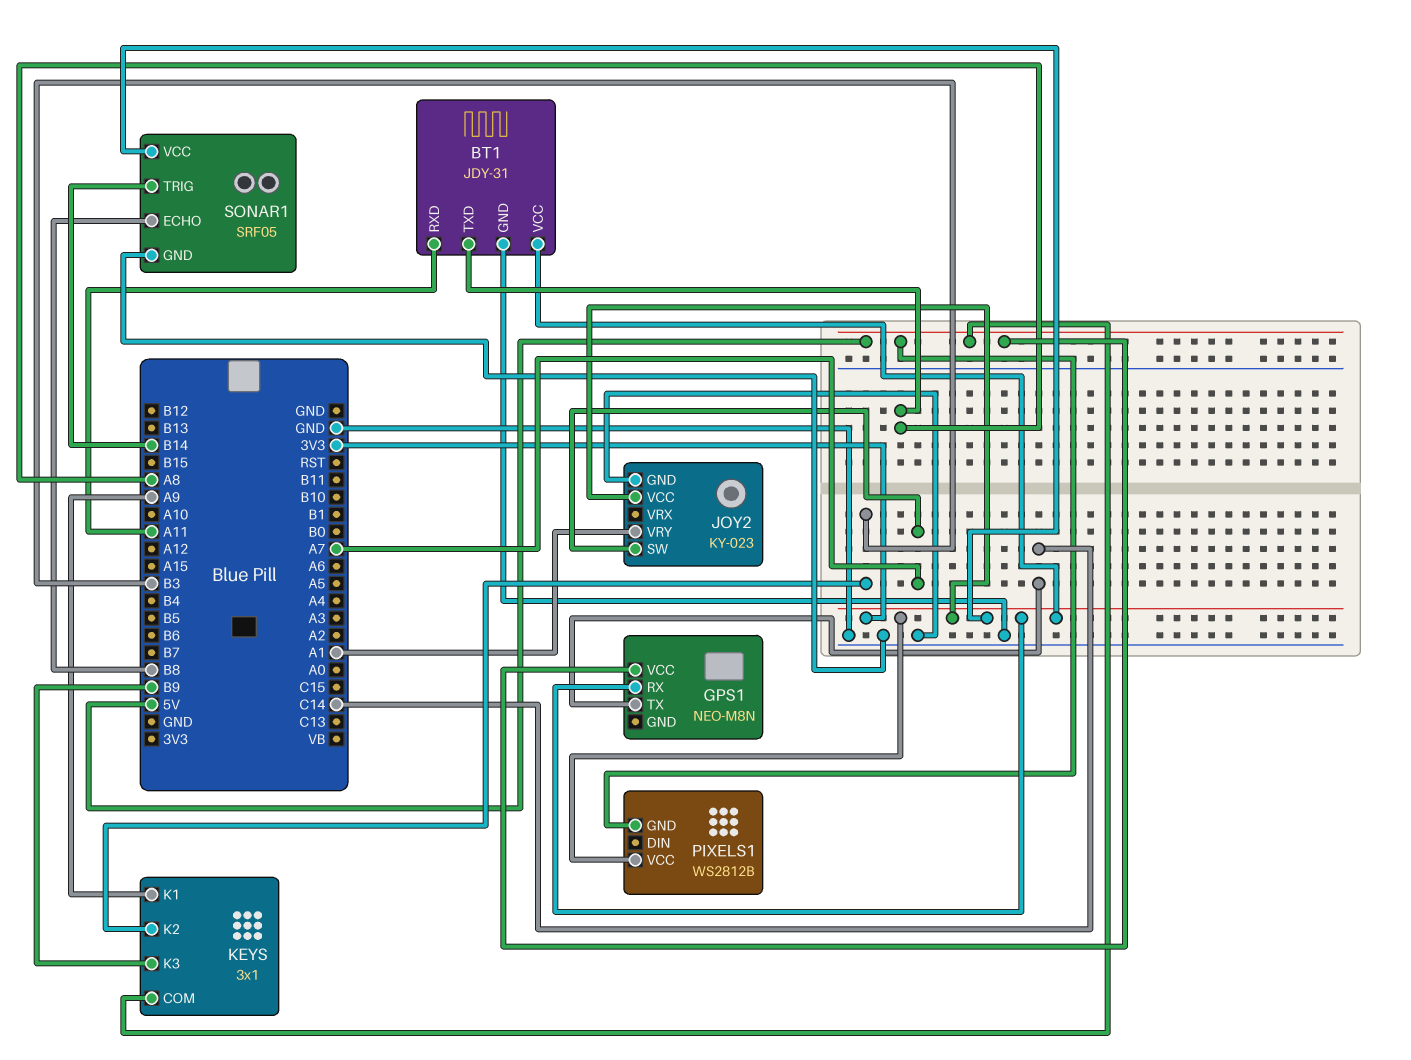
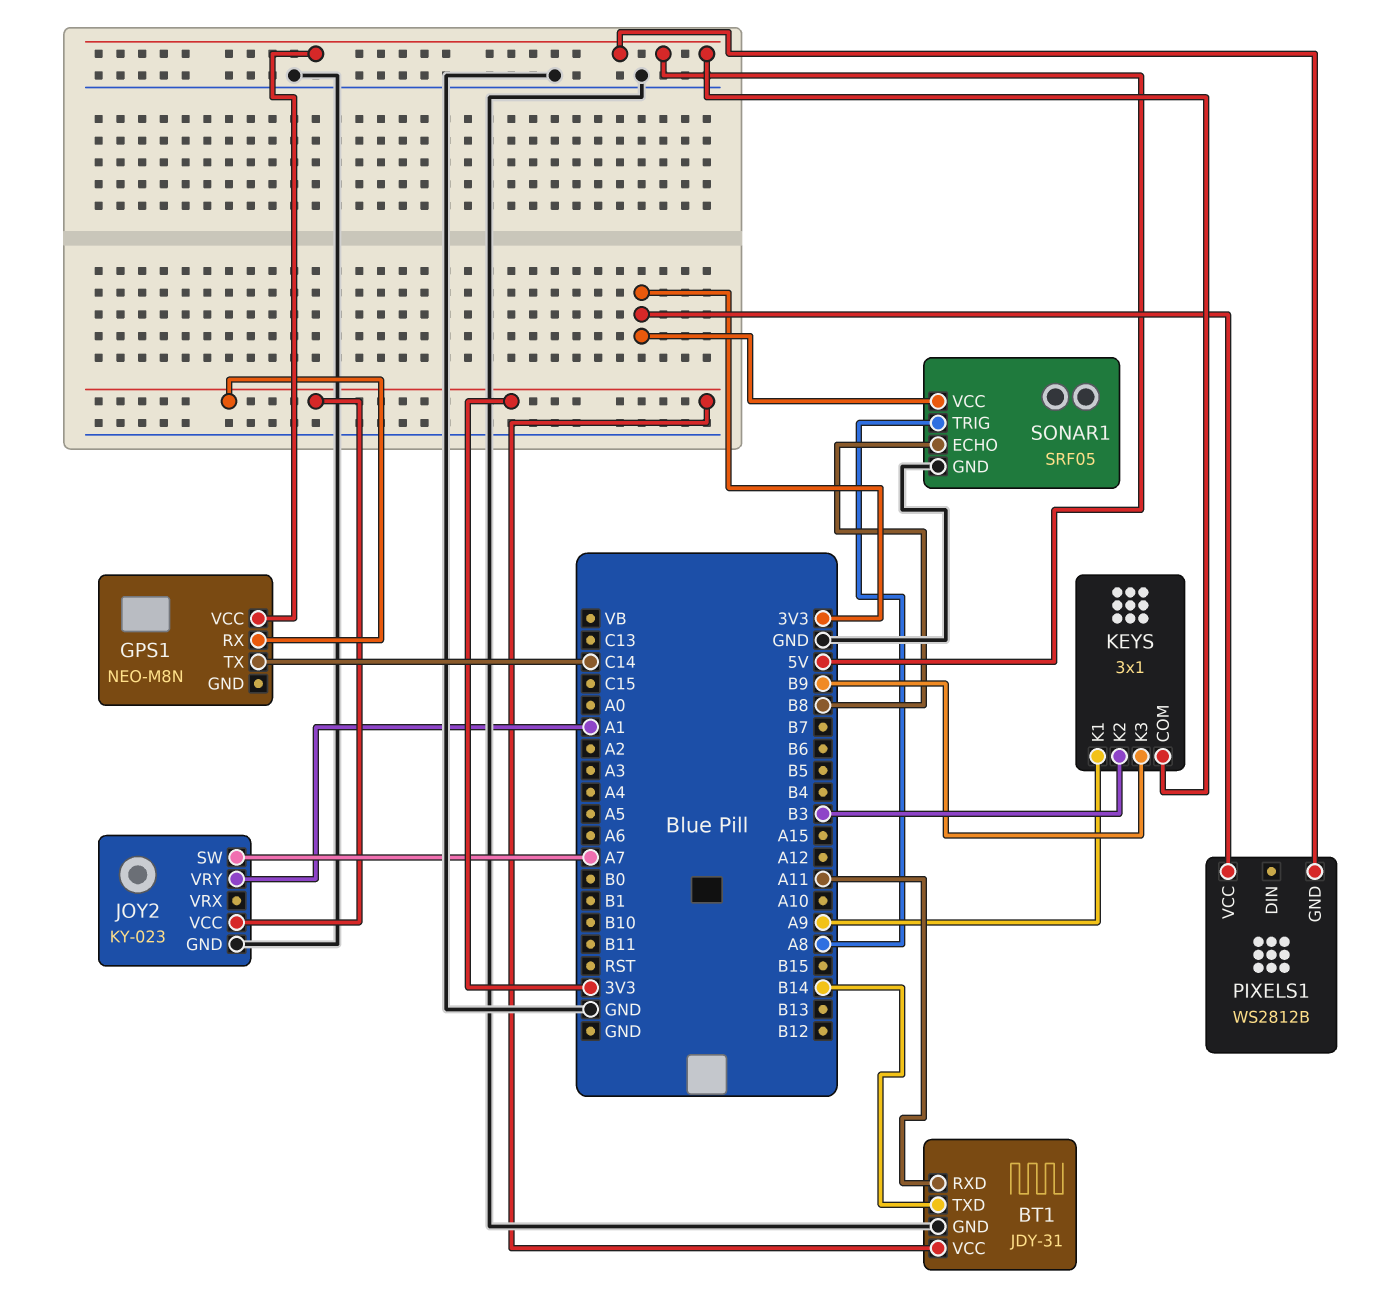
BT1 pin TXD: A8 -> B14
SONAR1 pin TRIG: B14 -> A8

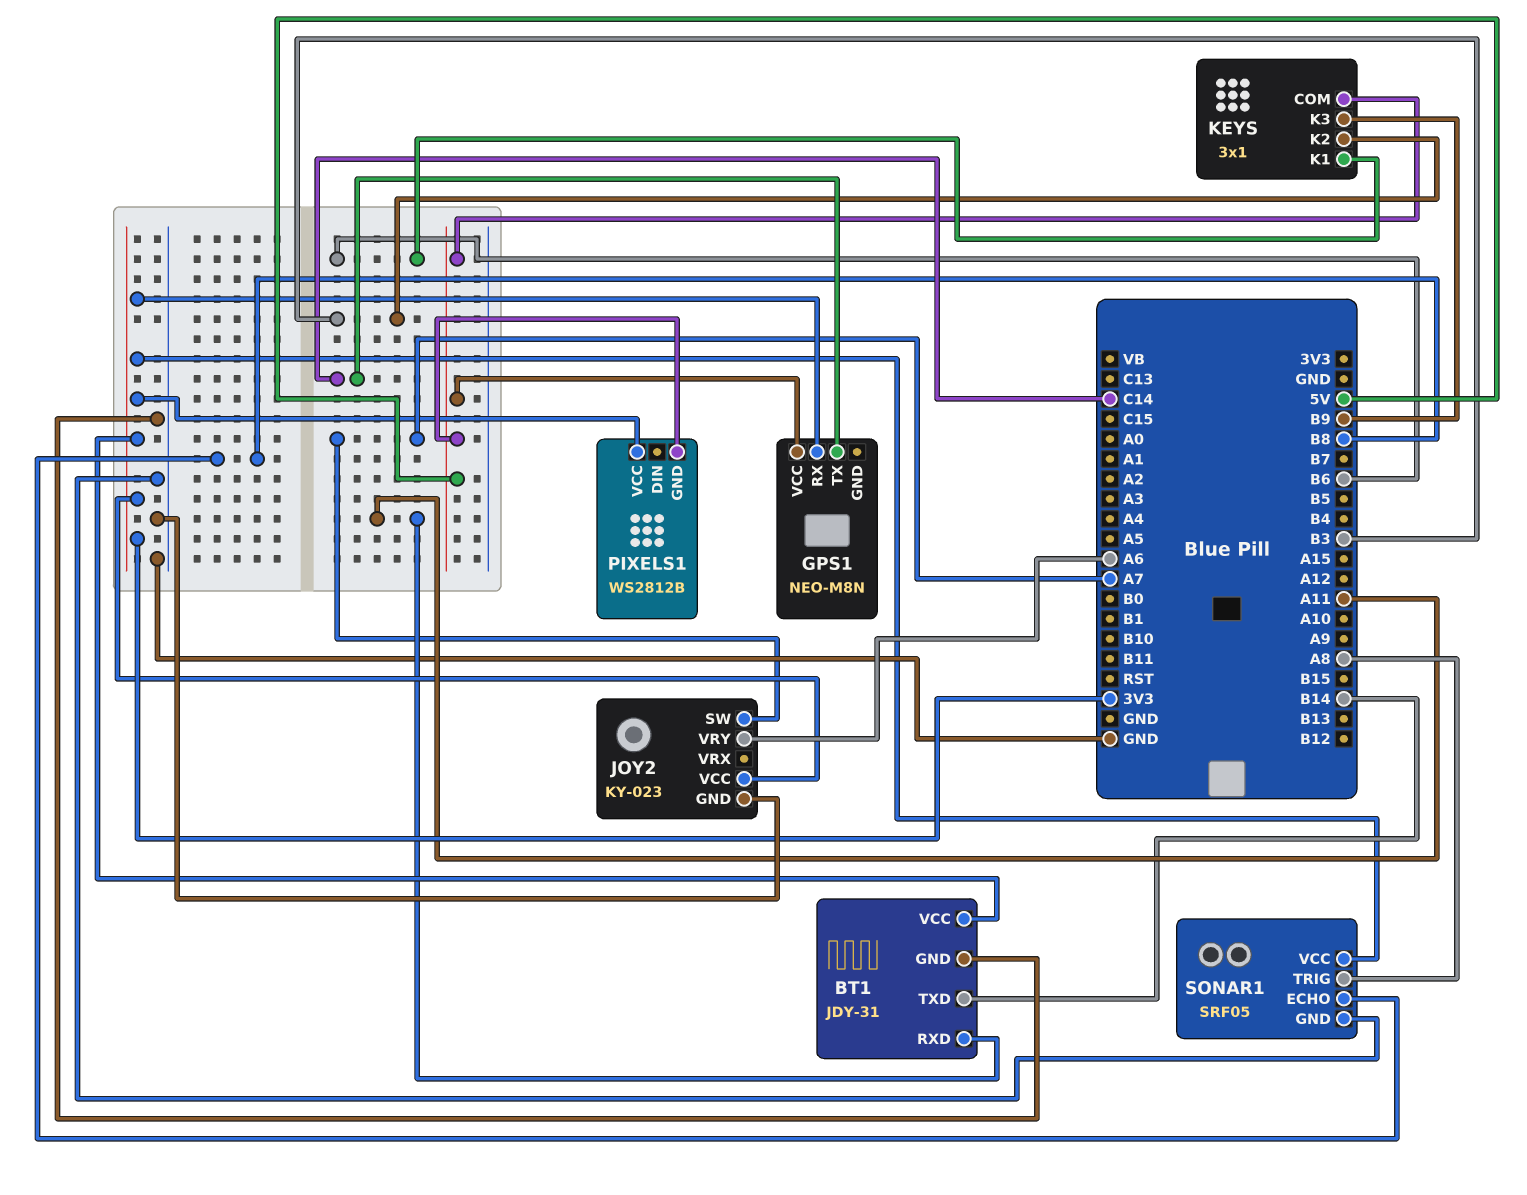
JOY2 pin VRY: A1 -> A6
KEYS pin K1: A9 -> B6

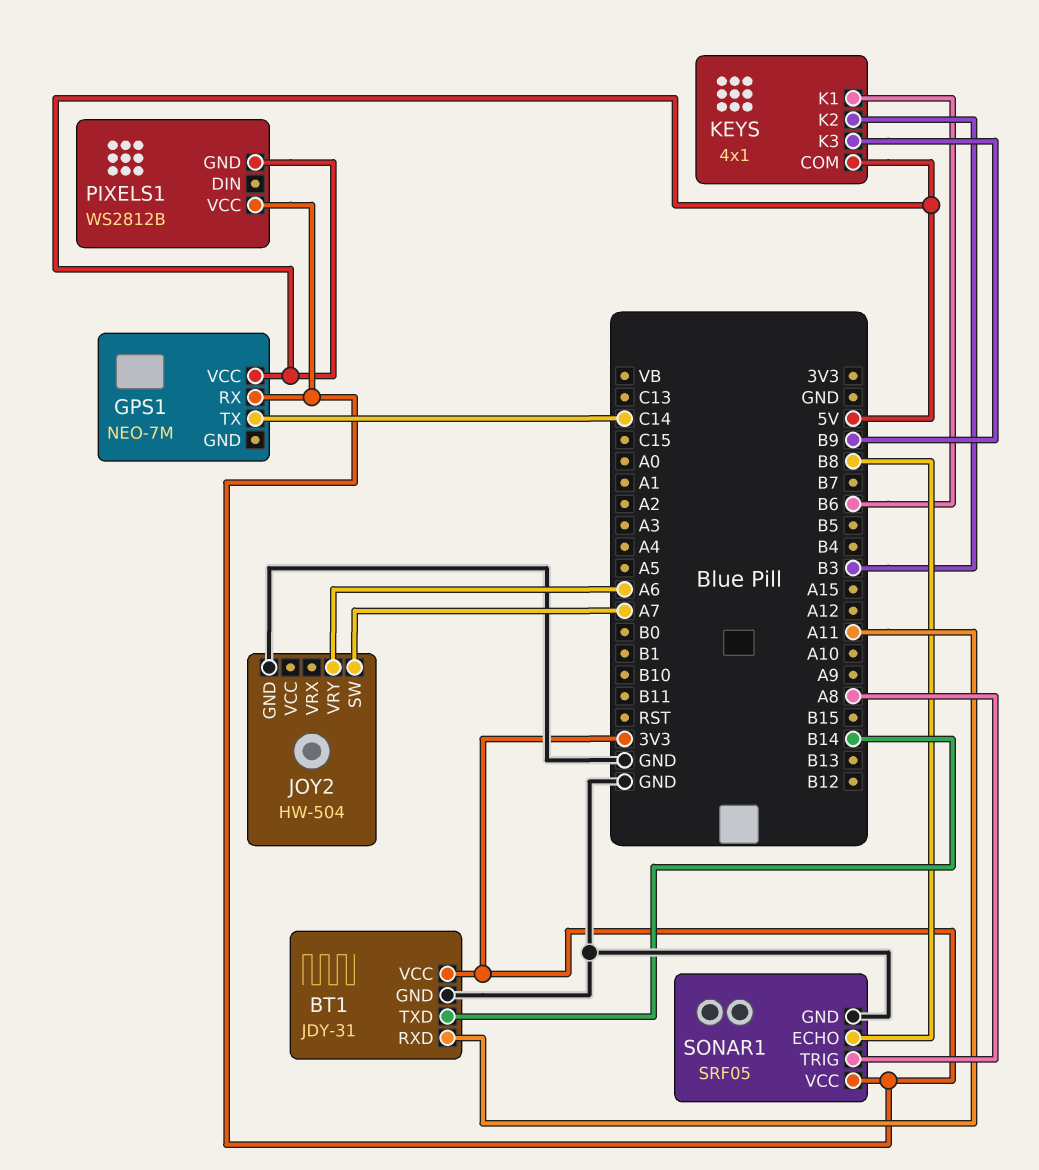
GPS1: NEO-M8N -> NEO-7M
JOY2: KY-023 -> HW-504
JOY2 pin VCC: 3V3 -> none
KEYS: 3x1 -> 4x1

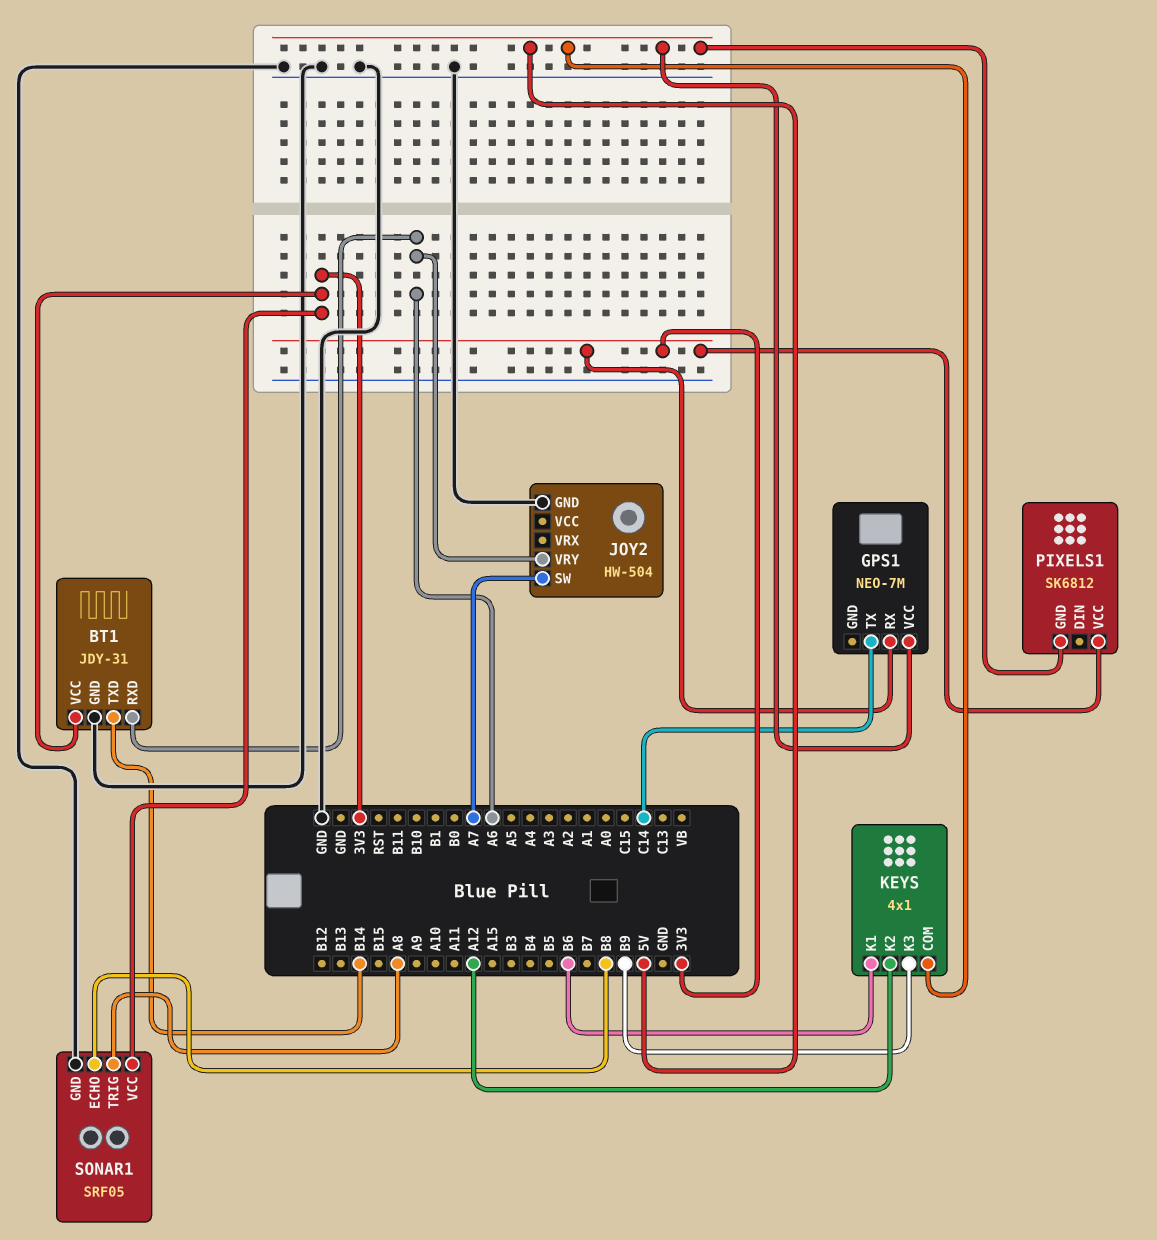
BT1 pin RXD: A11 -> A6
KEYS pin K2: B3 -> A12
PIXELS1: WS2812B -> SK6812

